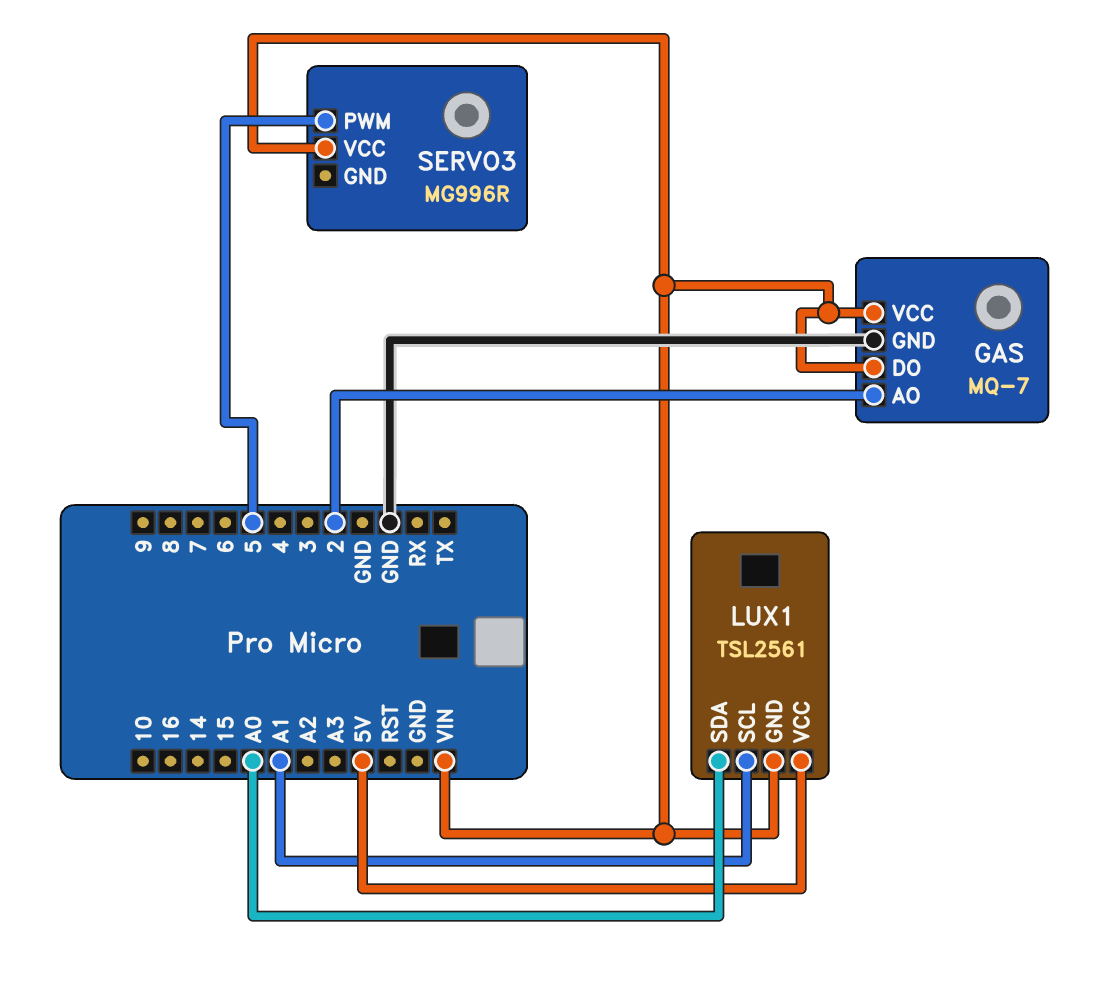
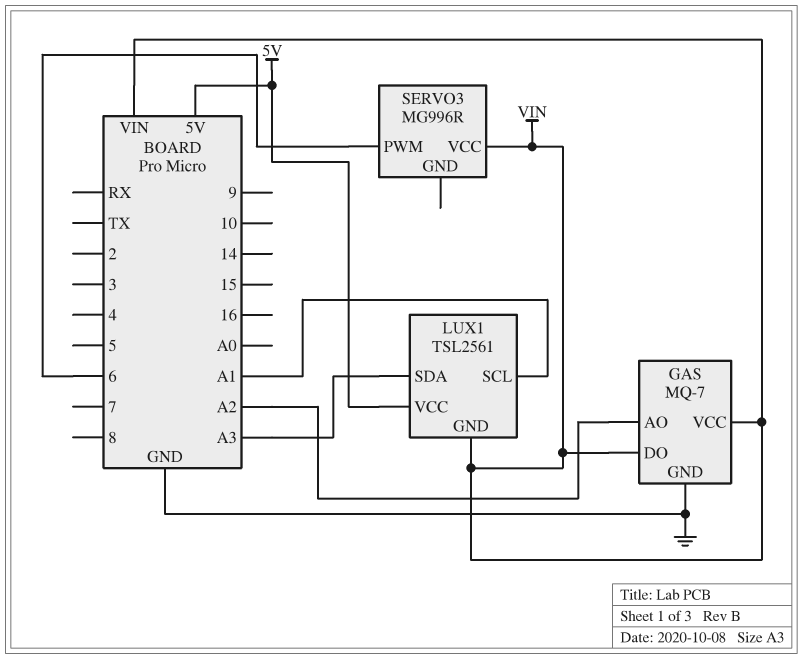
GAS pin AO: 2 -> A2
LUX1 pin SDA: A0 -> A3
SERVO3 pin PWM: 5 -> 6

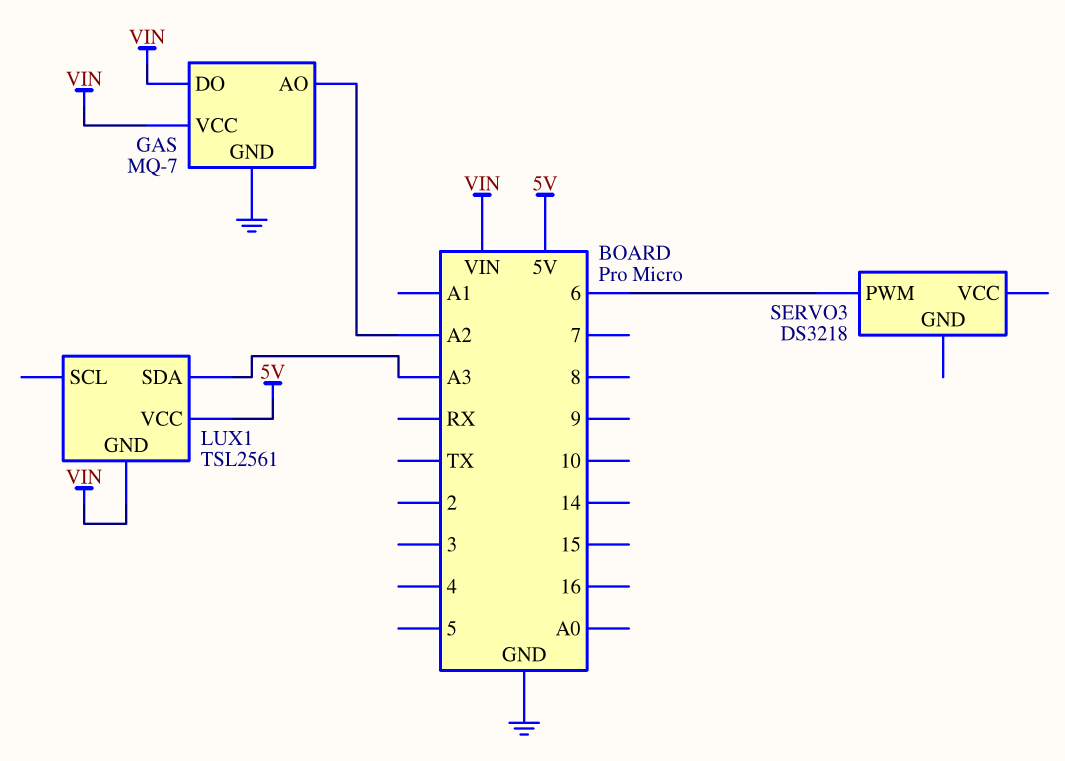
LUX1 pin SCL: A1 -> none
SERVO3: MG996R -> DS3218
SERVO3 pin VCC: VIN -> none

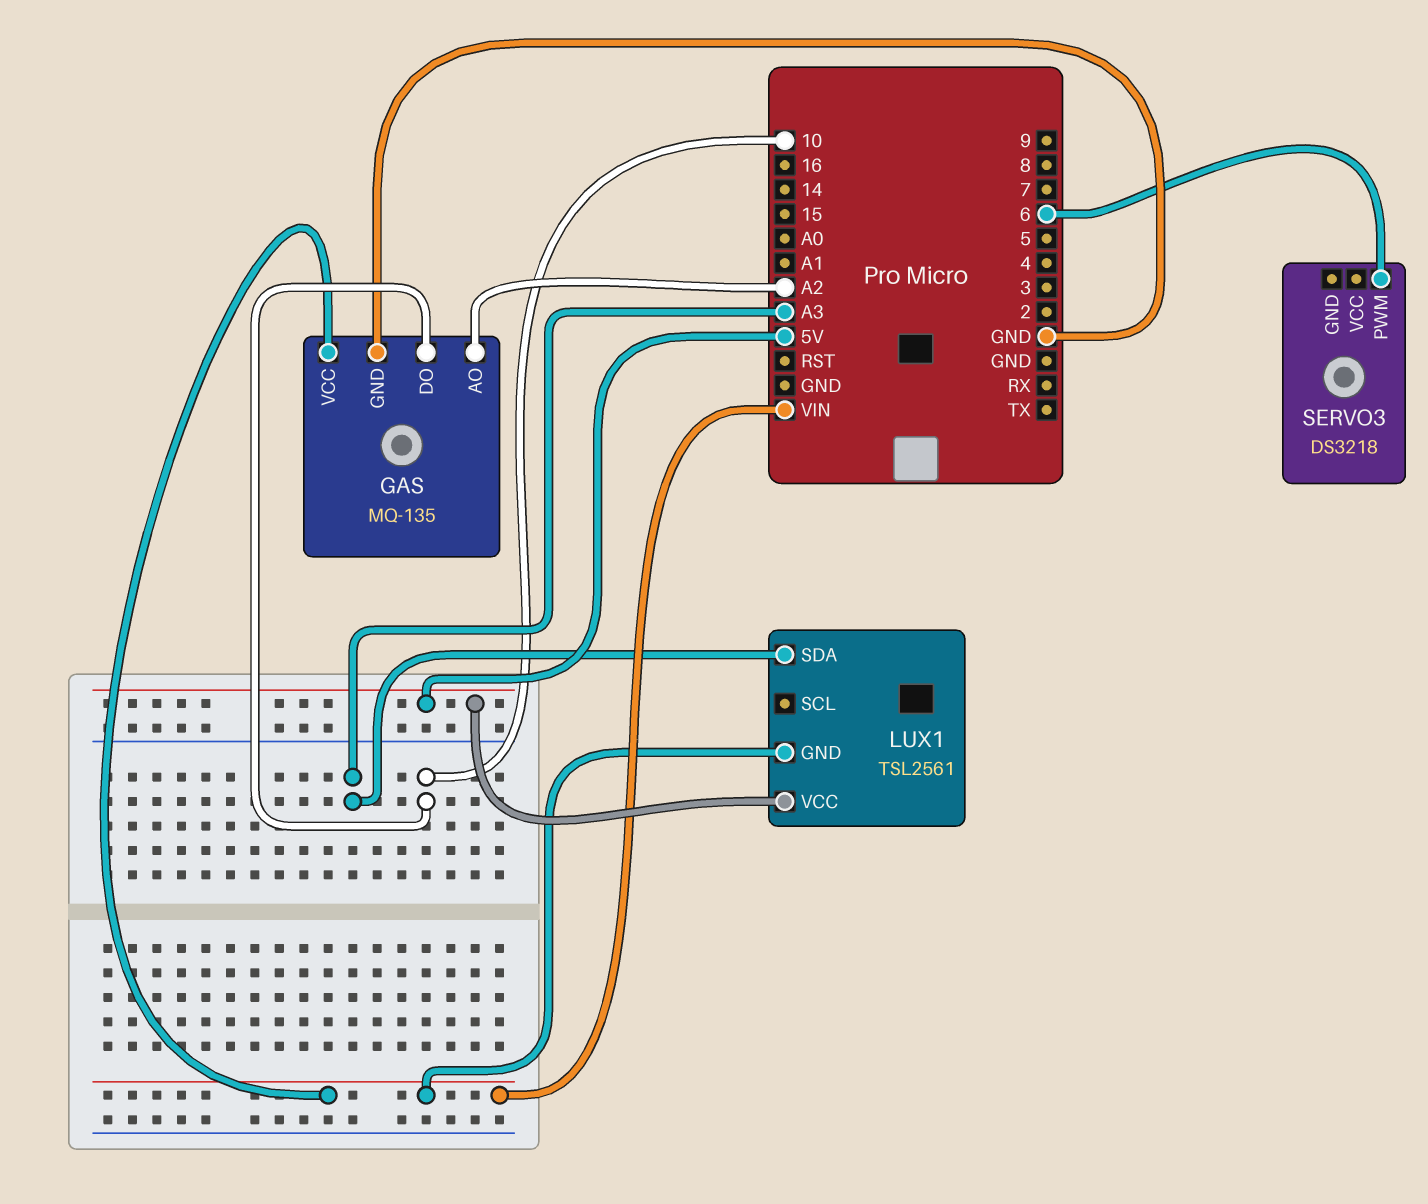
GAS: MQ-7 -> MQ-135
GAS pin DO: VIN -> 10

